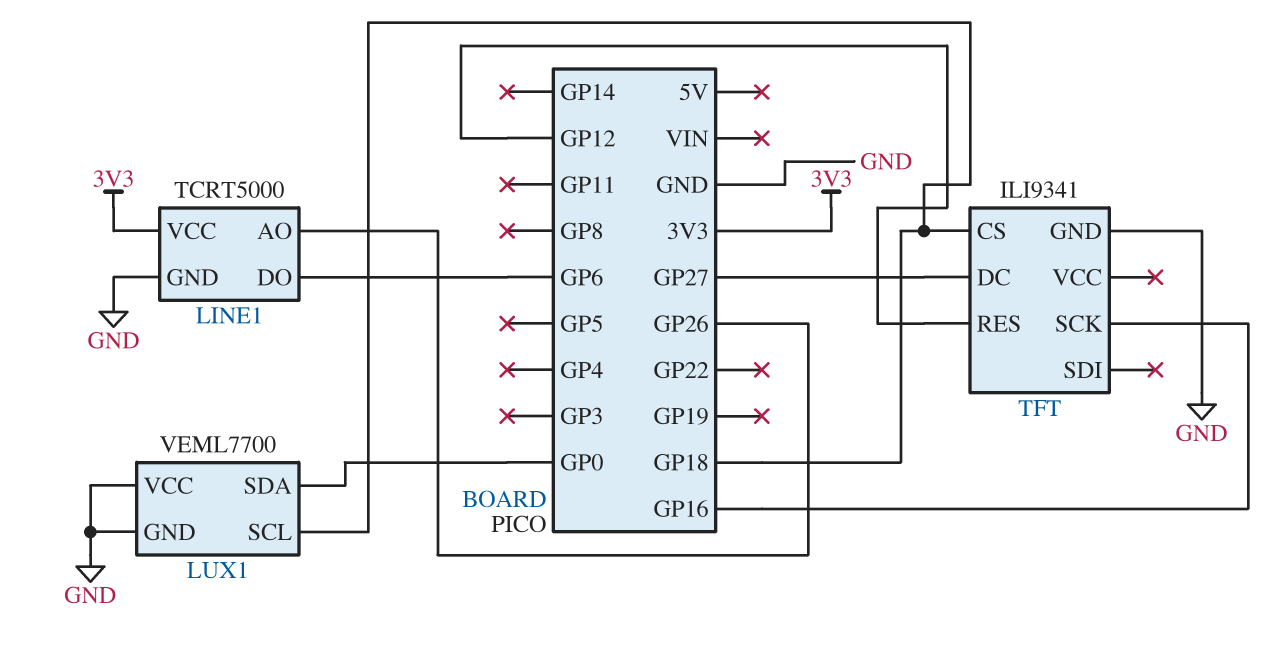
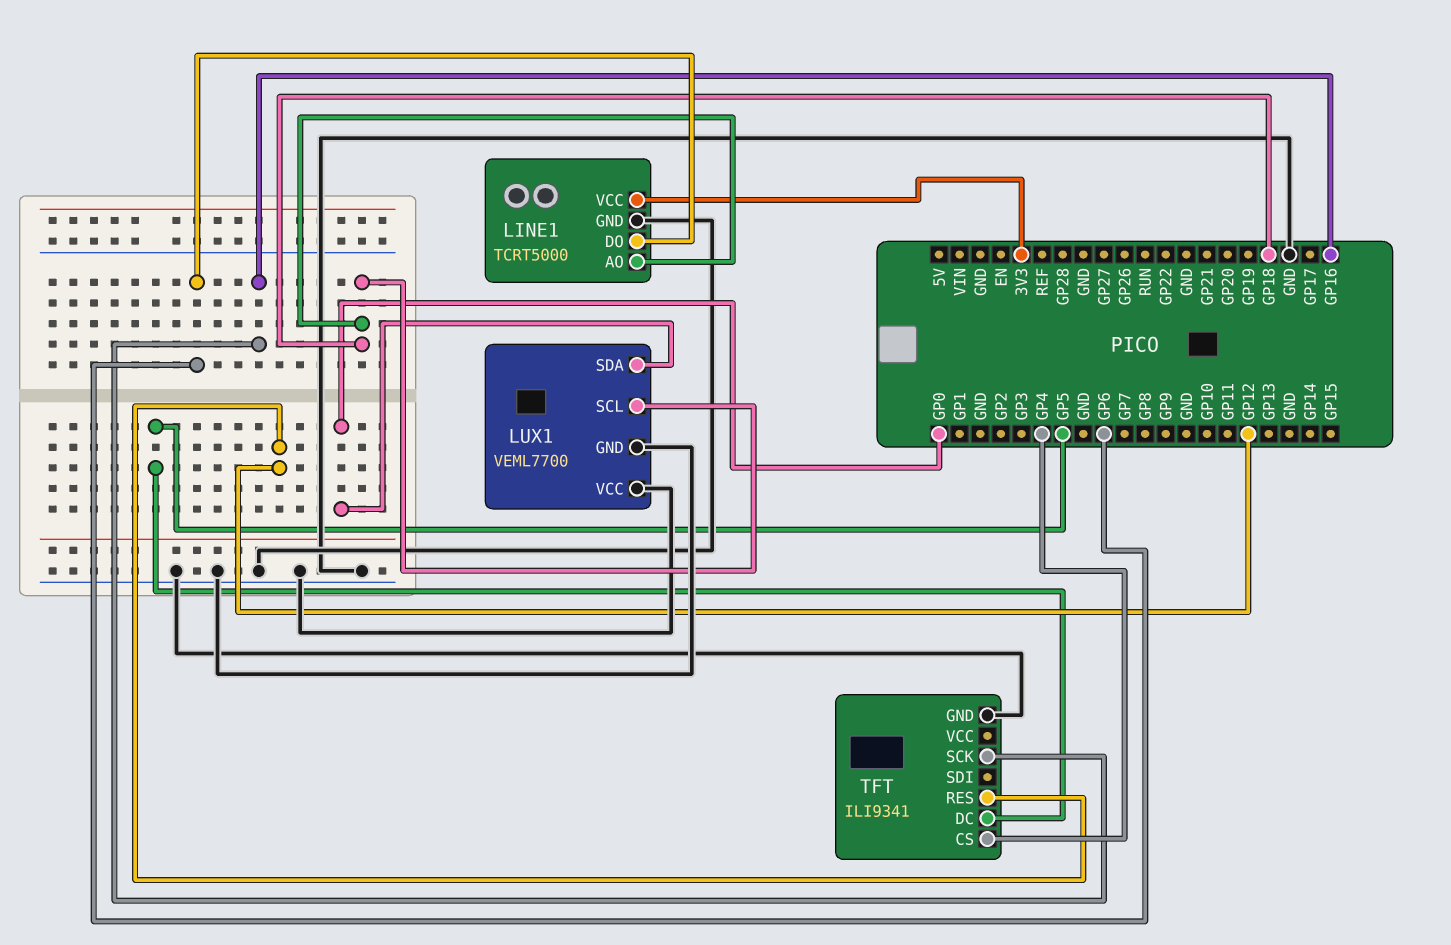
LINE1 pin AO: GP26 -> GP18
TFT pin CS: GP18 -> GP4
TFT pin DC: GP27 -> GP5

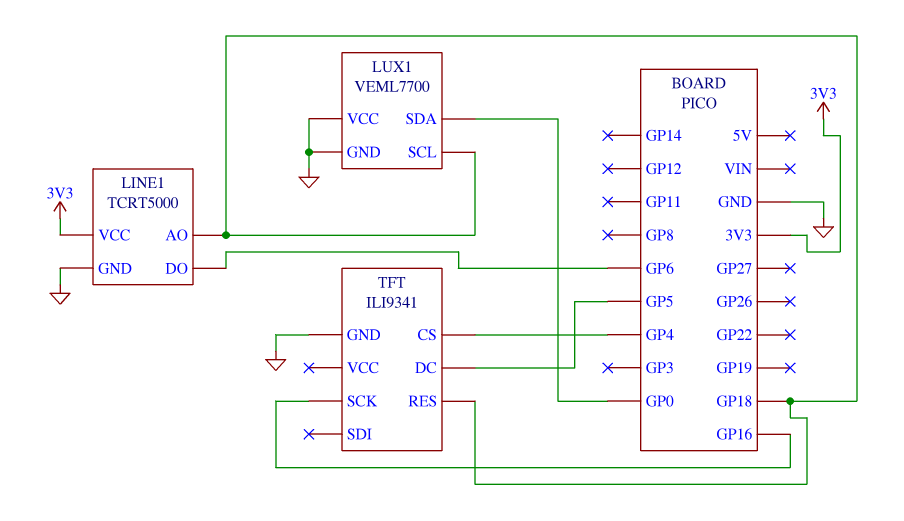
TFT pin RES: GP12 -> GP18

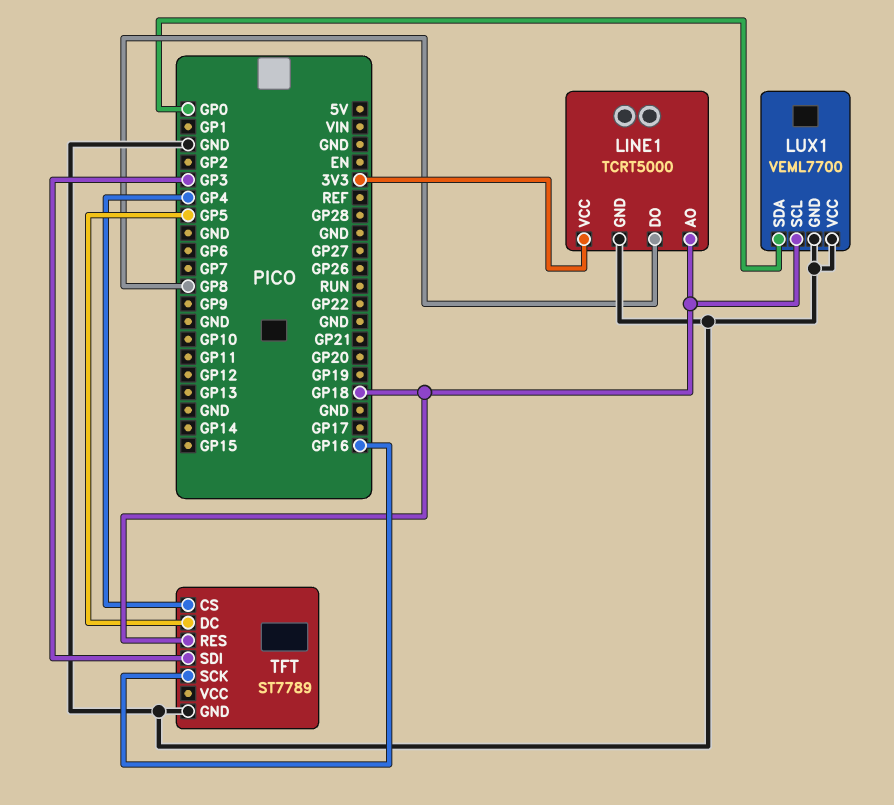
LINE1 pin DO: GP6 -> GP8
TFT: ILI9341 -> ST7789
TFT pin SDI: none -> GP3

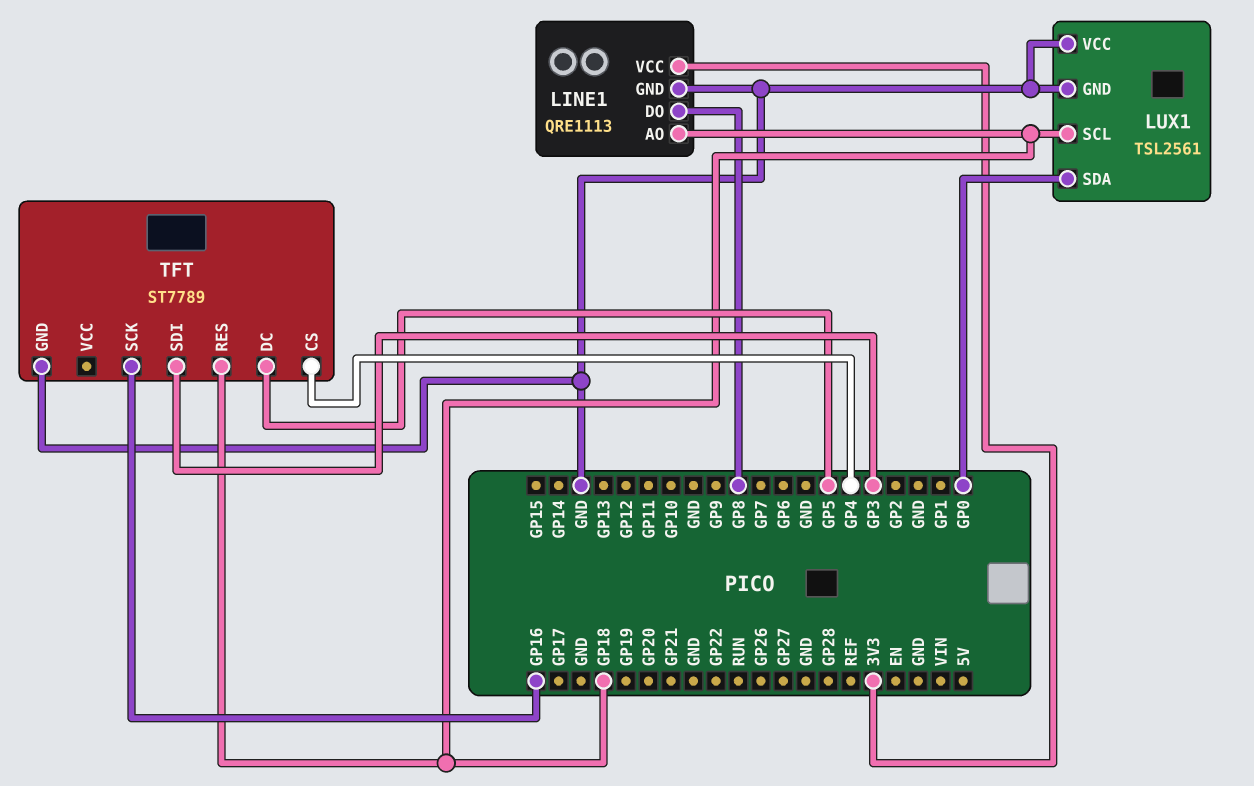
LINE1: TCRT5000 -> QRE1113
LUX1: VEML7700 -> TSL2561

